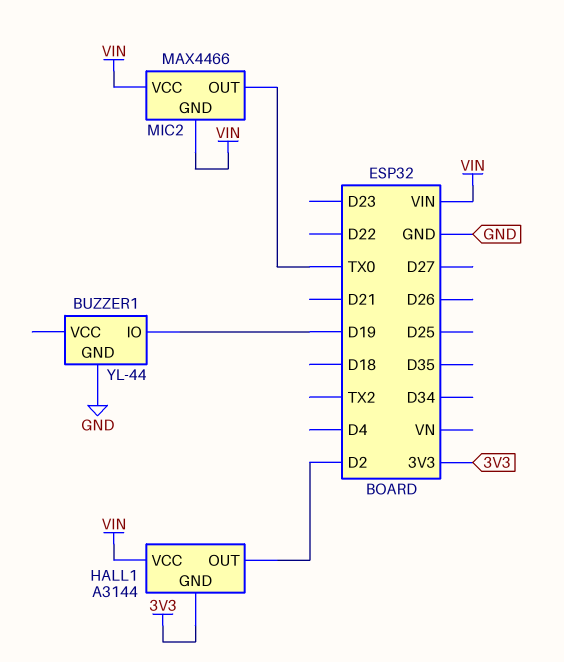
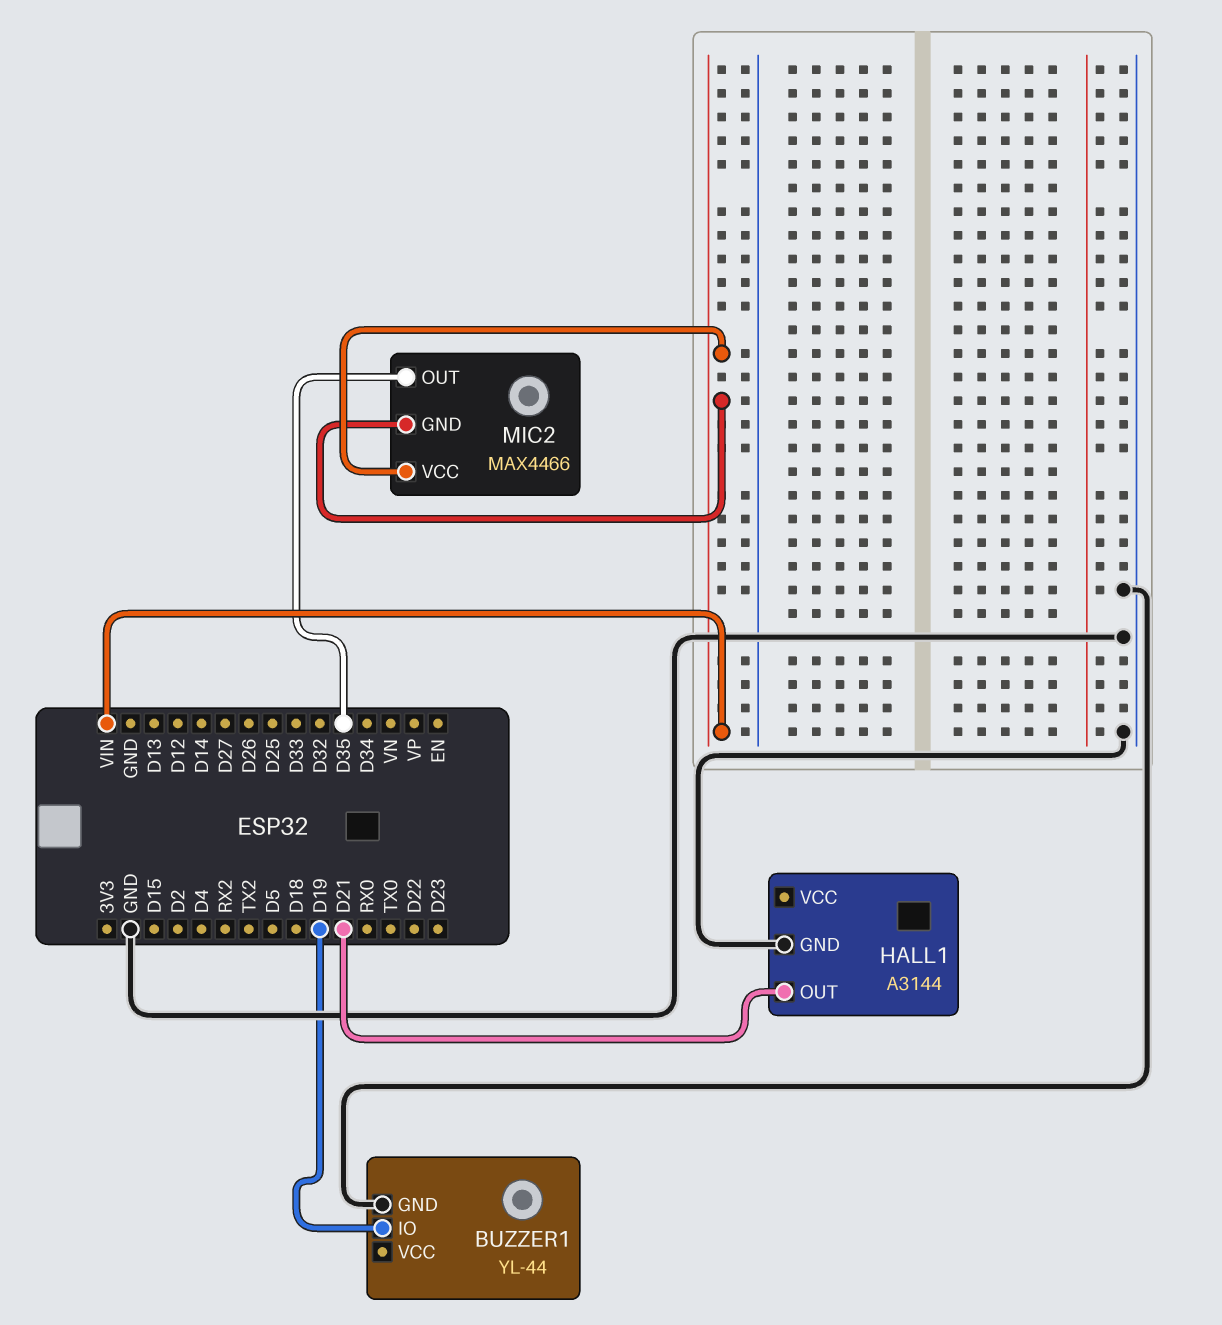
HALL1 pin GND: 3V3 -> GND
HALL1 pin OUT: D2 -> D21
HALL1 pin VCC: VIN -> none
MIC2 pin OUT: TX0 -> D35

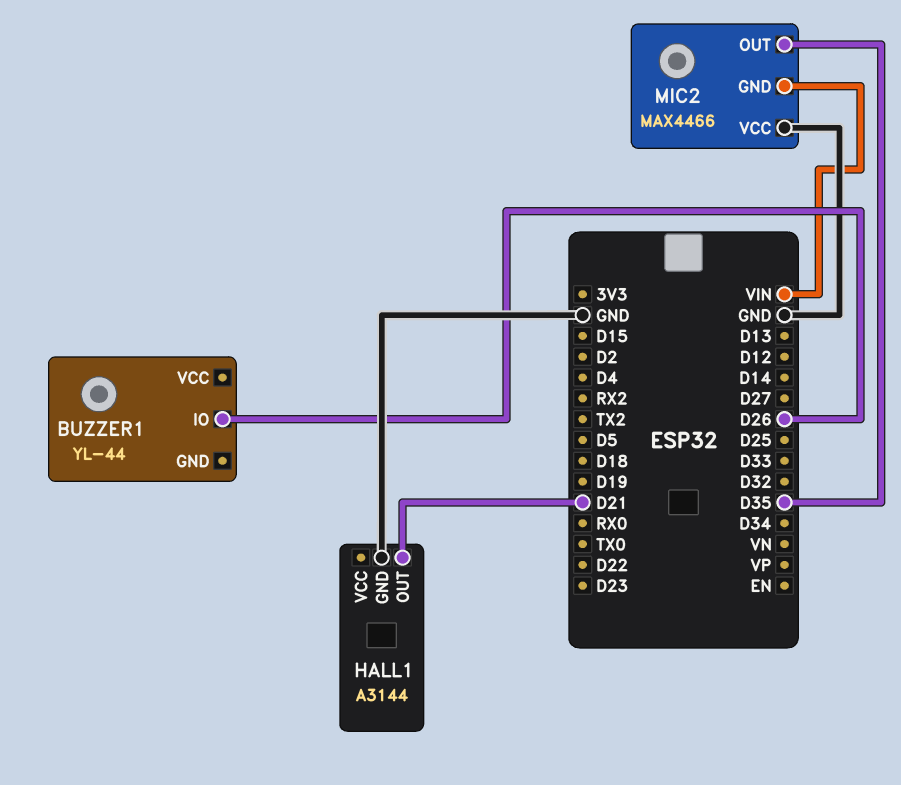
BUZZER1 pin GND: GND -> none
BUZZER1 pin IO: D19 -> D26
MIC2 pin VCC: VIN -> GND

